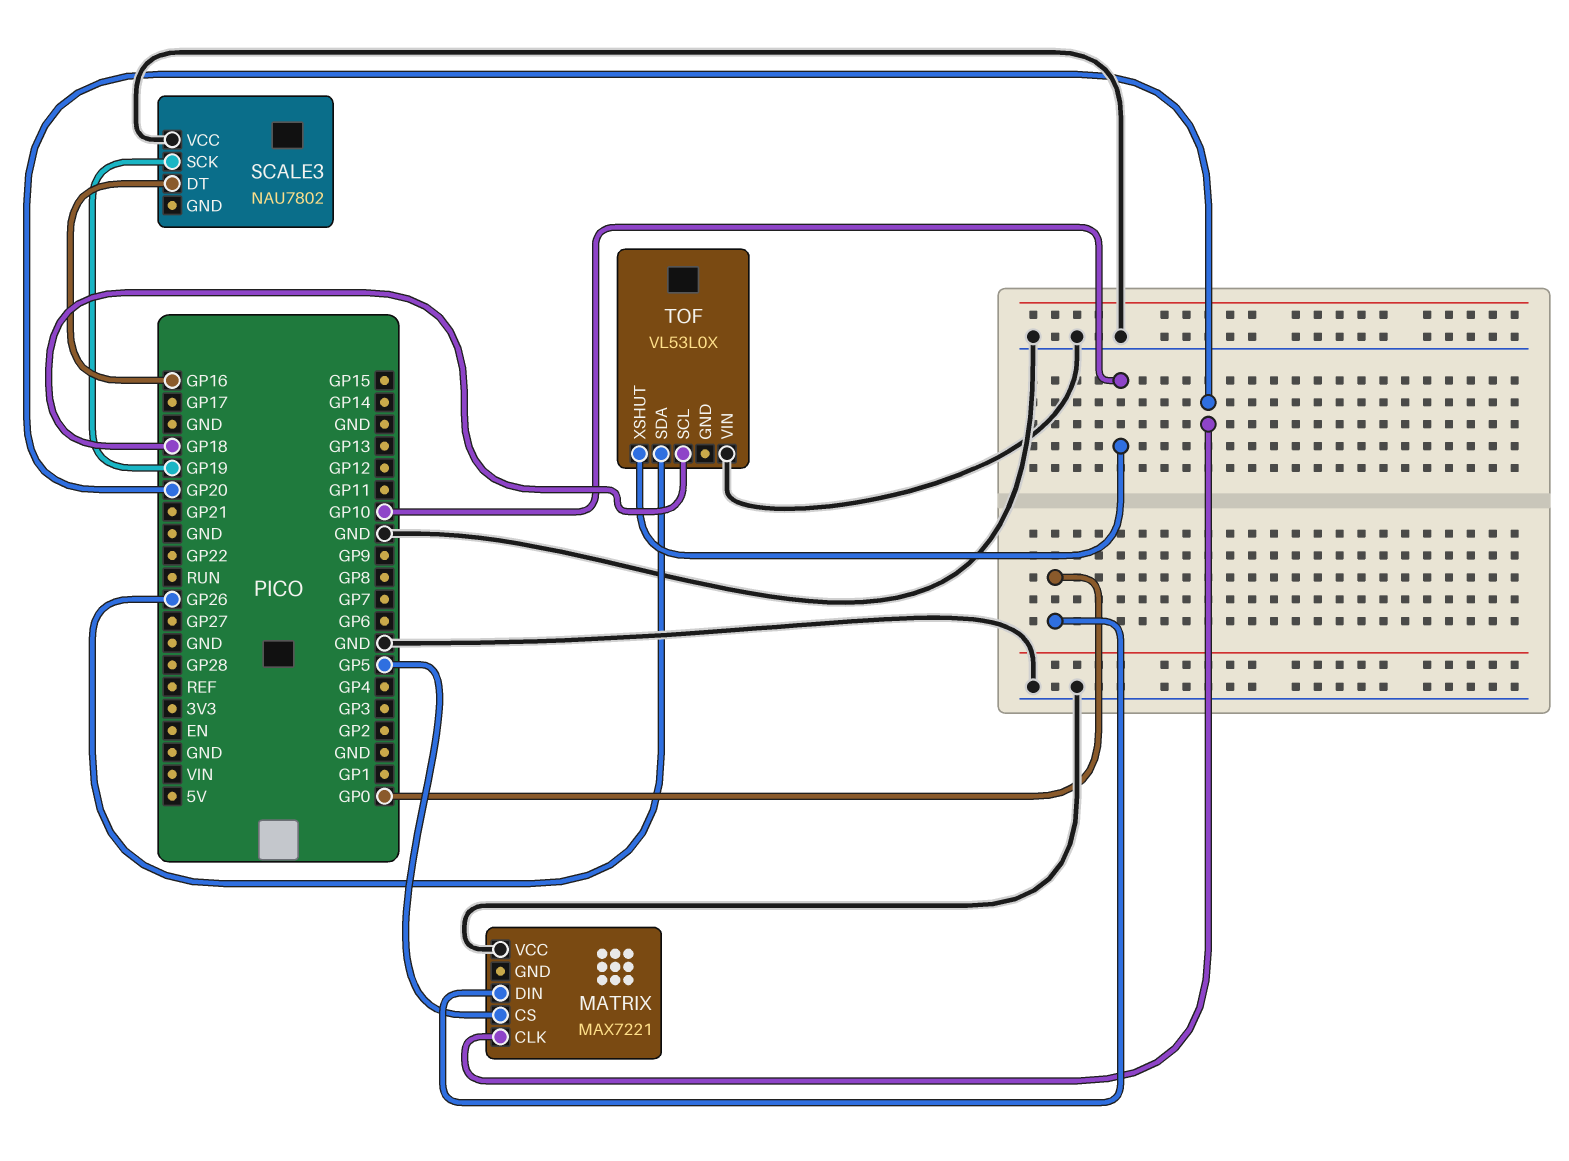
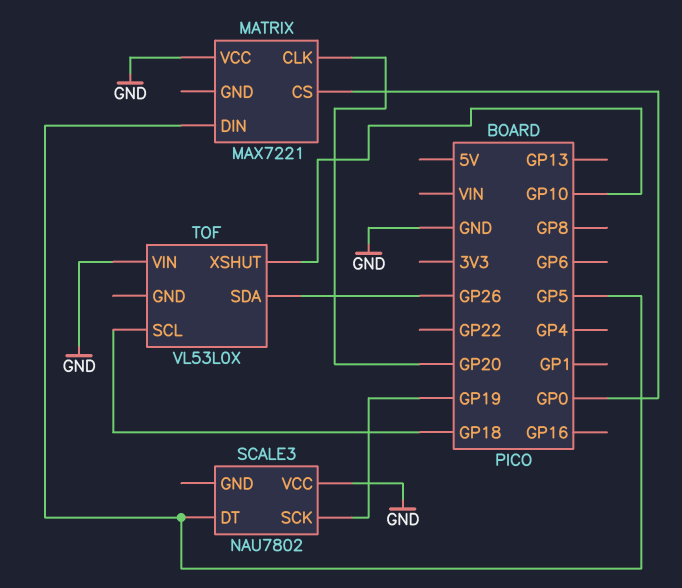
MATRIX pin CS: GP5 -> GP0
MATRIX pin DIN: GP0 -> GP5
SCALE3 pin DT: GP16 -> GP5

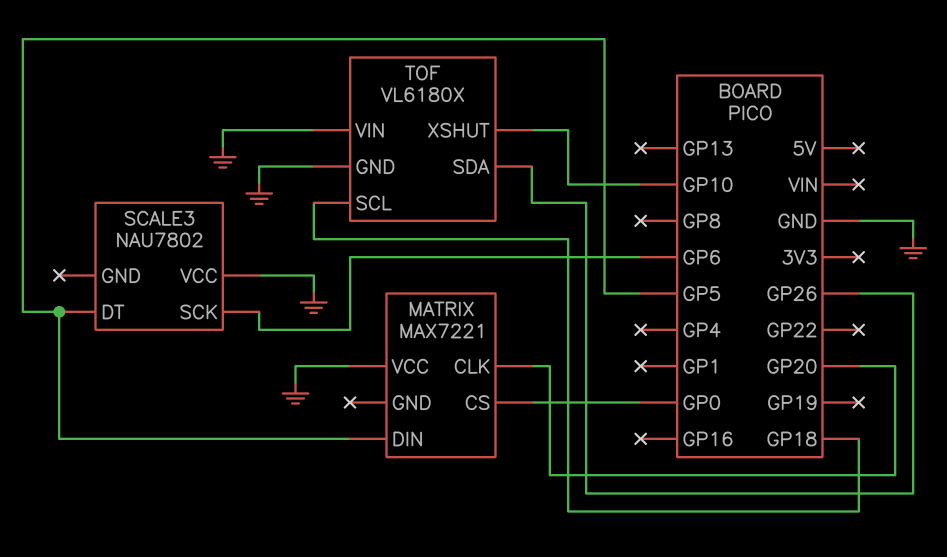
SCALE3 pin SCK: GP19 -> GP6
TOF: VL53L0X -> VL6180X
TOF pin GND: none -> GND

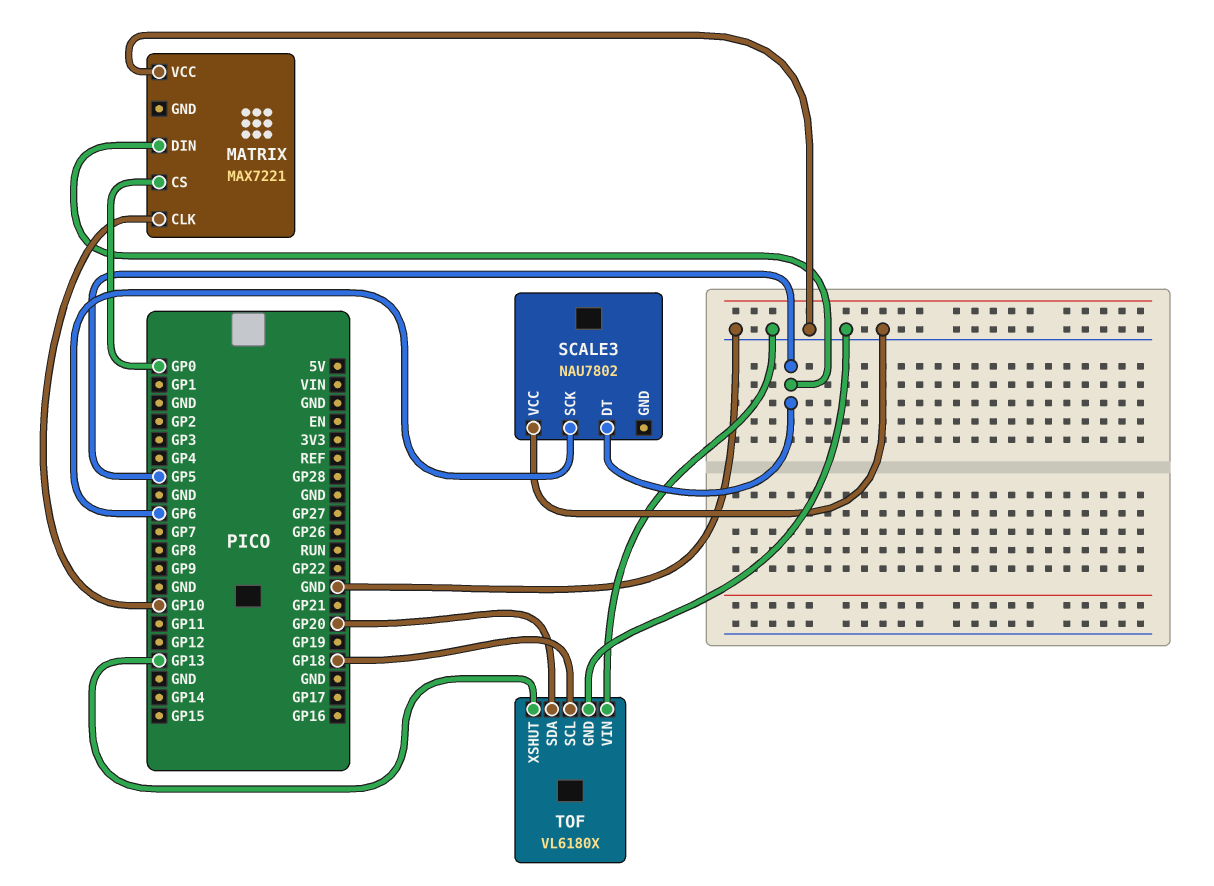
MATRIX pin CLK: GP20 -> GP10
TOF pin SDA: GP26 -> GP20
TOF pin XSHUT: GP10 -> GP13

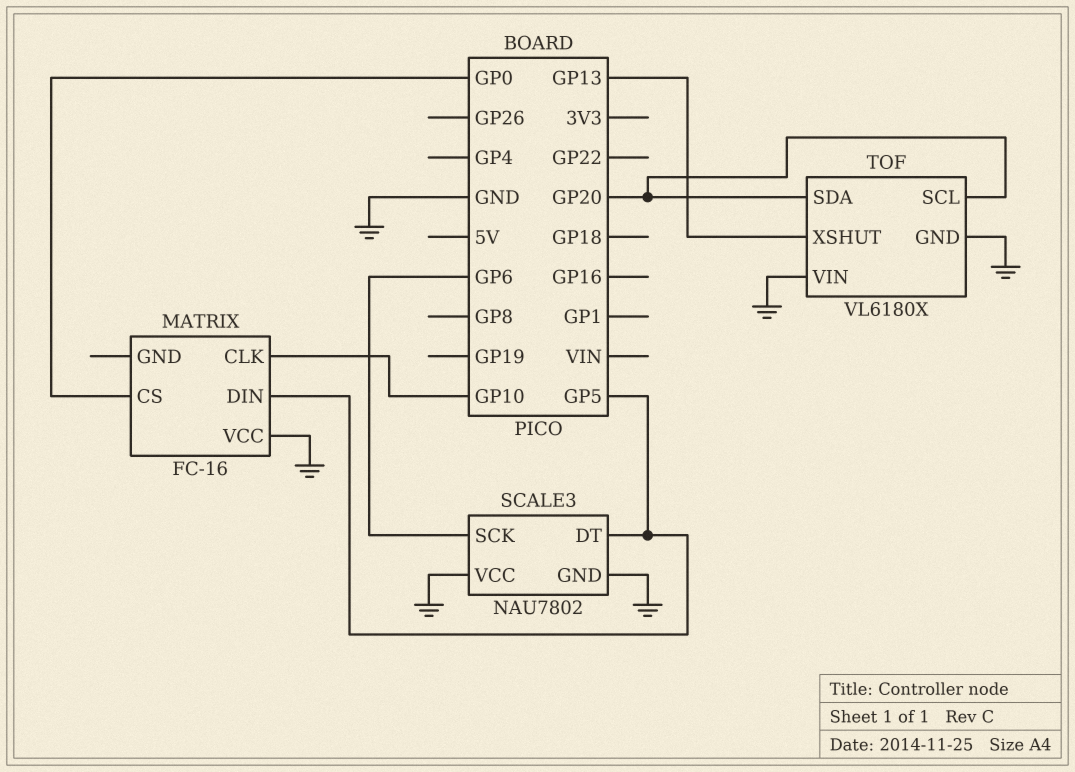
MATRIX: MAX7221 -> FC-16
SCALE3 pin GND: none -> GND
TOF pin SCL: GP18 -> GP20

